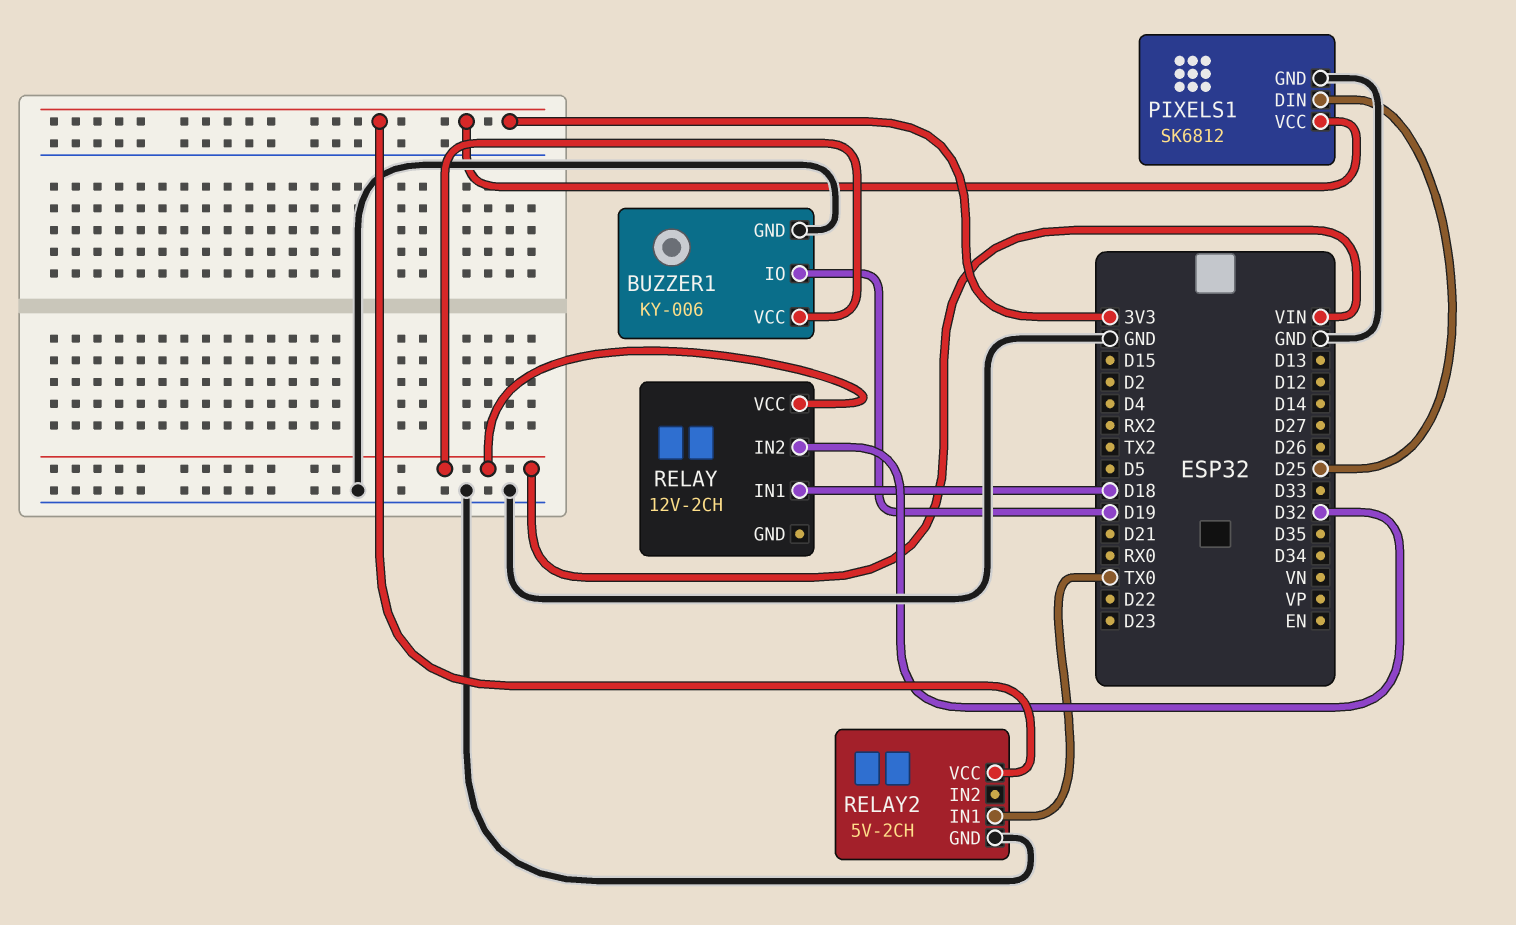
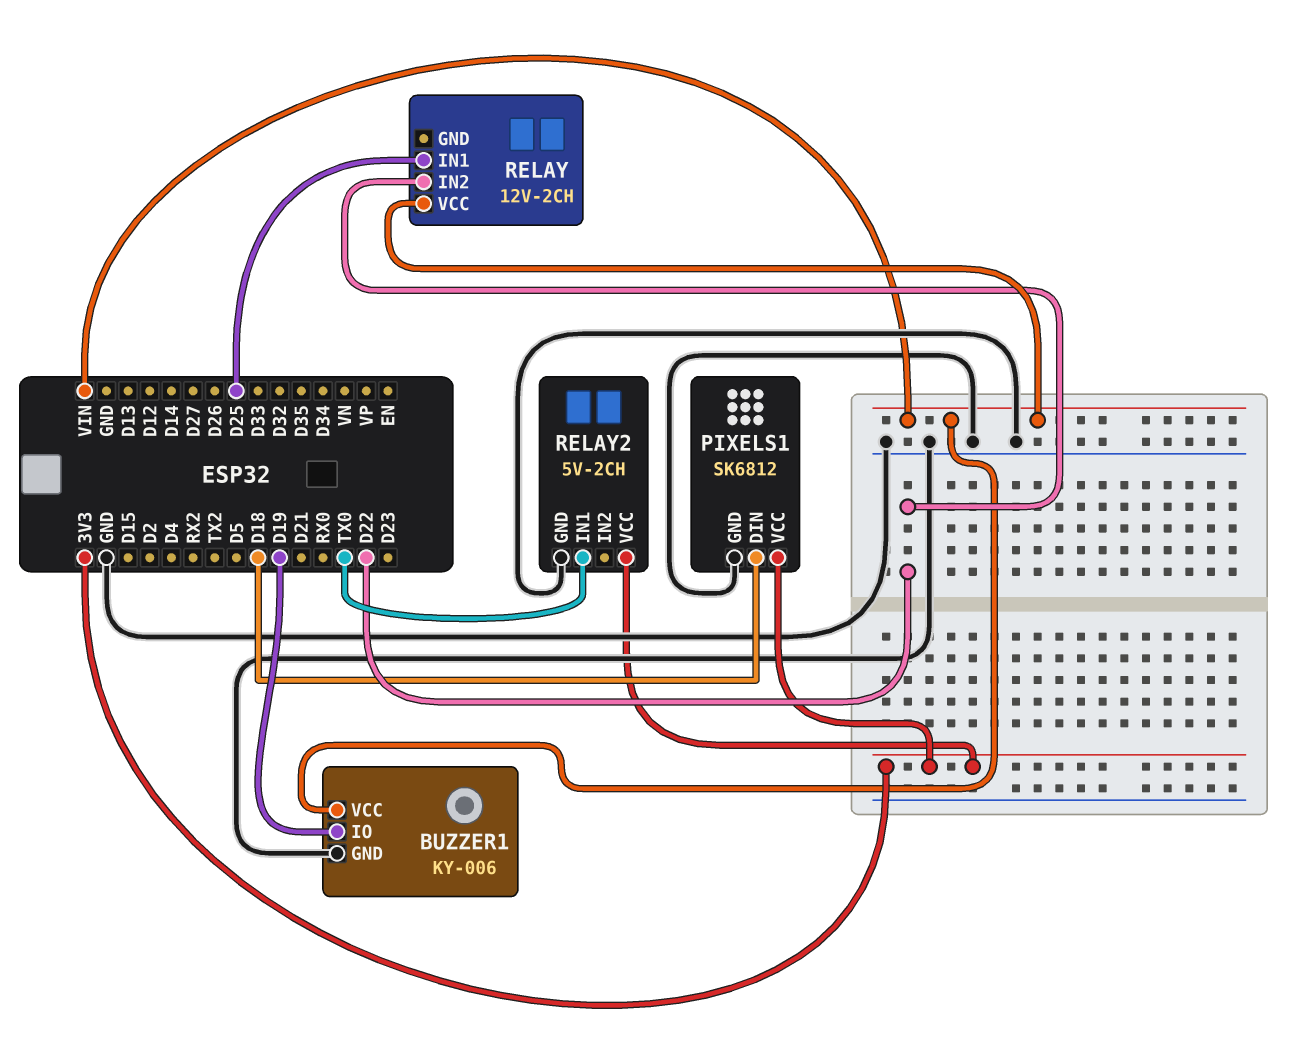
PIXELS1 pin DIN: D25 -> D18
RELAY pin IN1: D18 -> D25
RELAY pin IN2: D32 -> D22

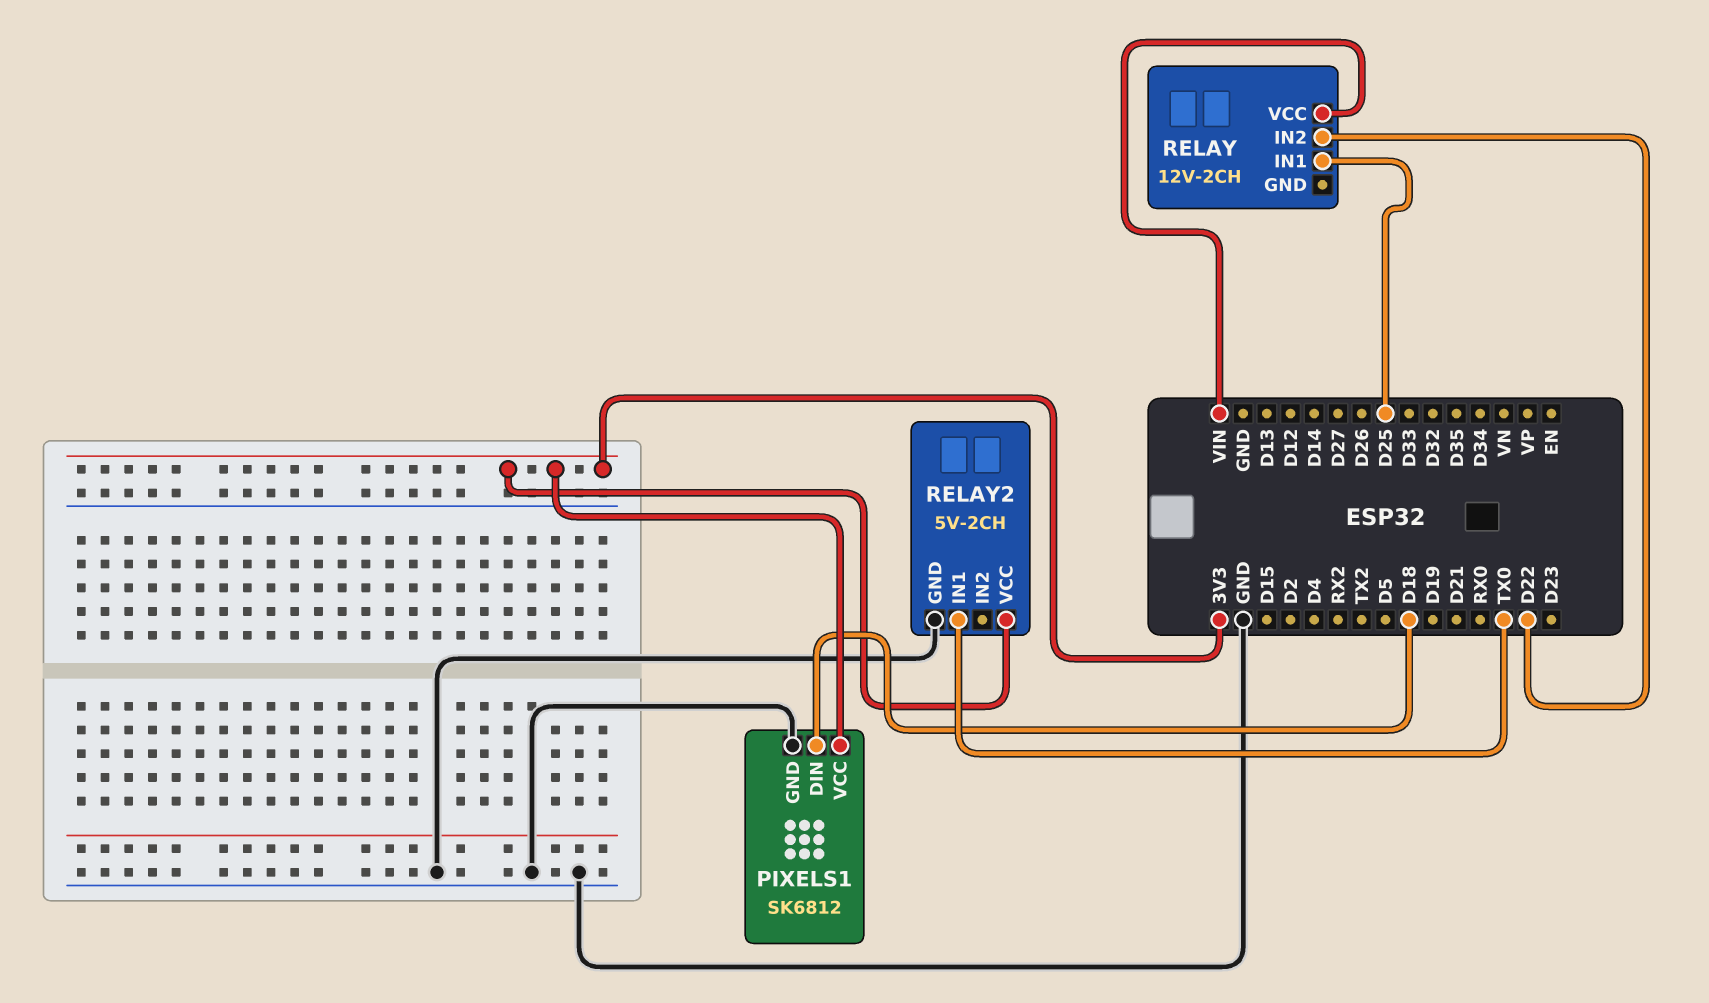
BUZZER1: KY-006 -> none
BUZZER1 pin GND: GND -> none
BUZZER1 pin IO: D19 -> none
BUZZER1 pin VCC: VIN -> none

